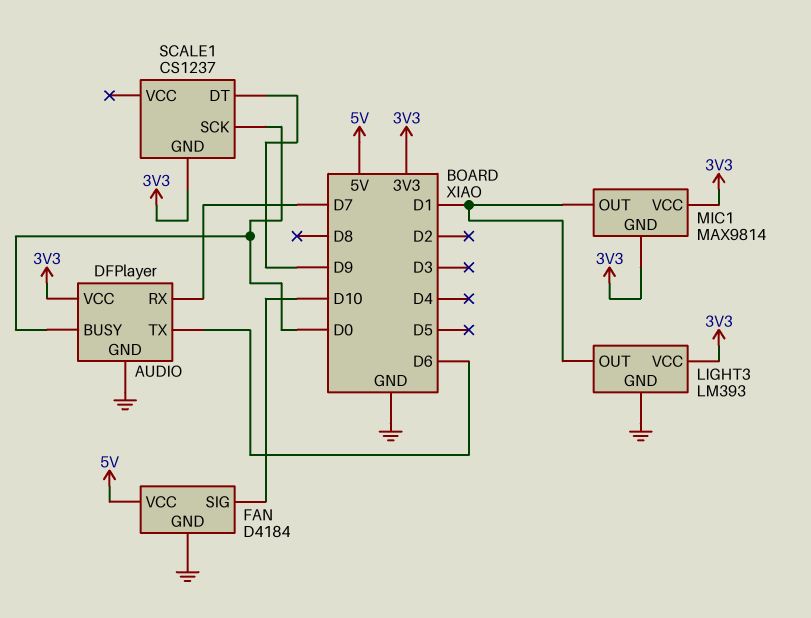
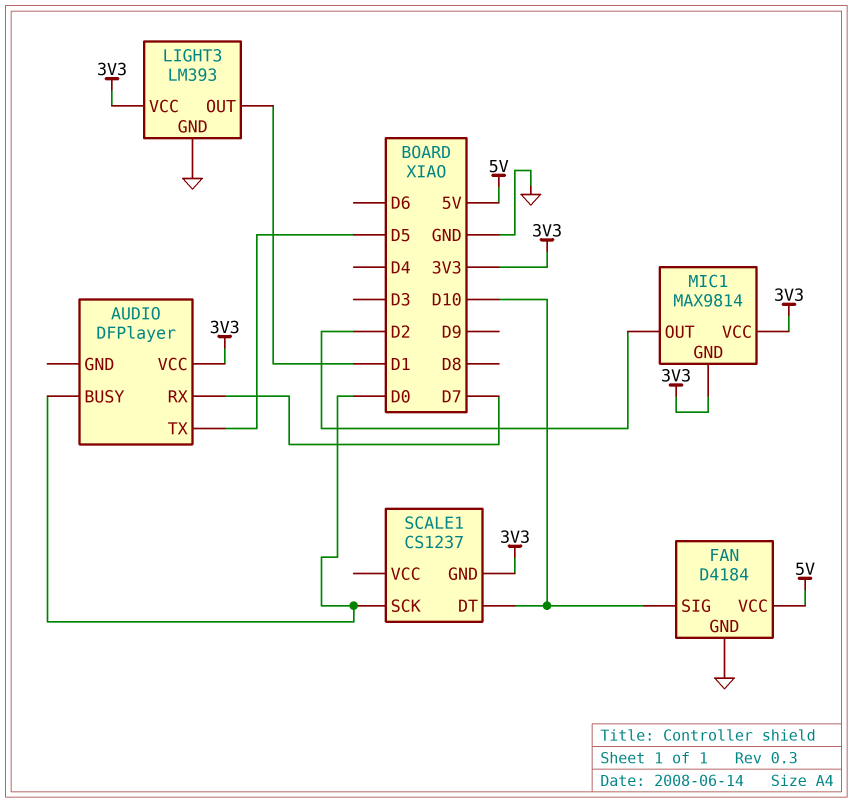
AUDIO pin GND: GND -> none
AUDIO pin TX: D6 -> D5
MIC1 pin OUT: D1 -> D2
SCALE1 pin DT: D9 -> D10

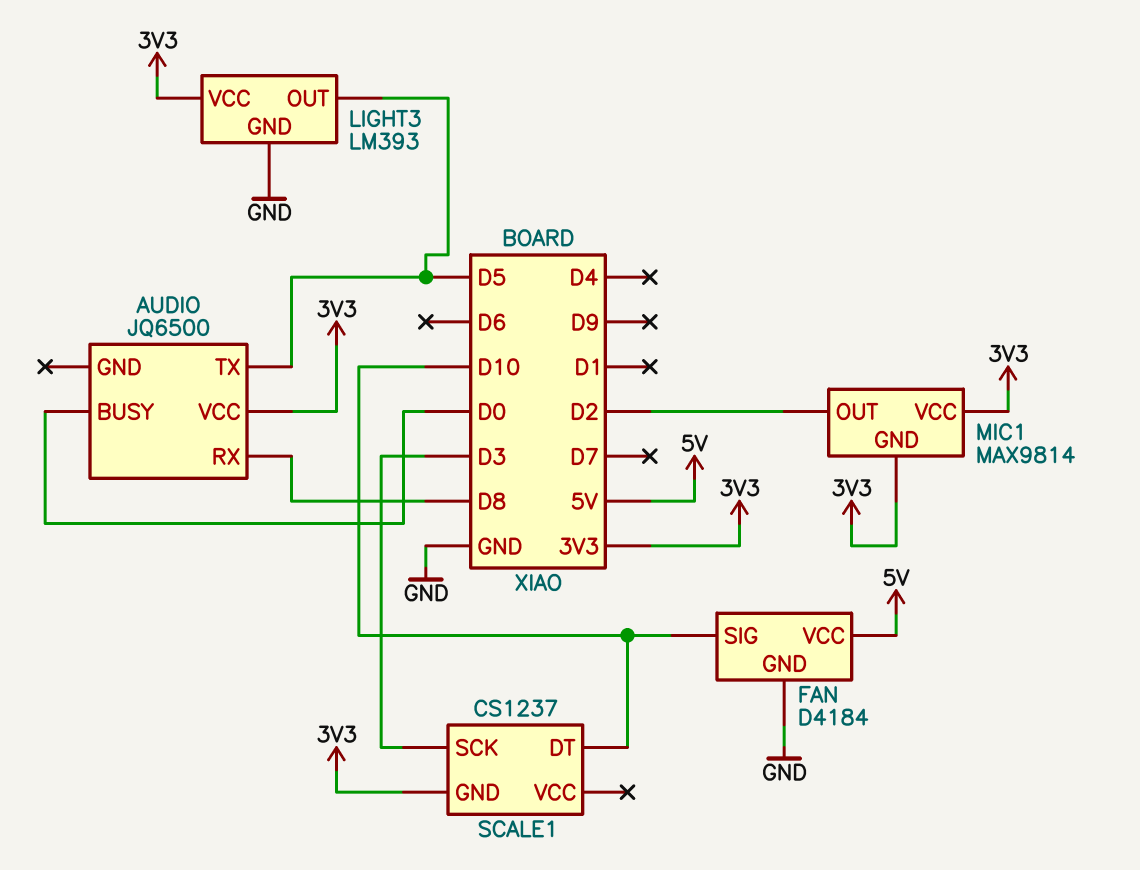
AUDIO: DFPlayer -> JQ6500
AUDIO pin RX: D7 -> D8
LIGHT3 pin OUT: D1 -> D5
SCALE1 pin SCK: D0 -> D3

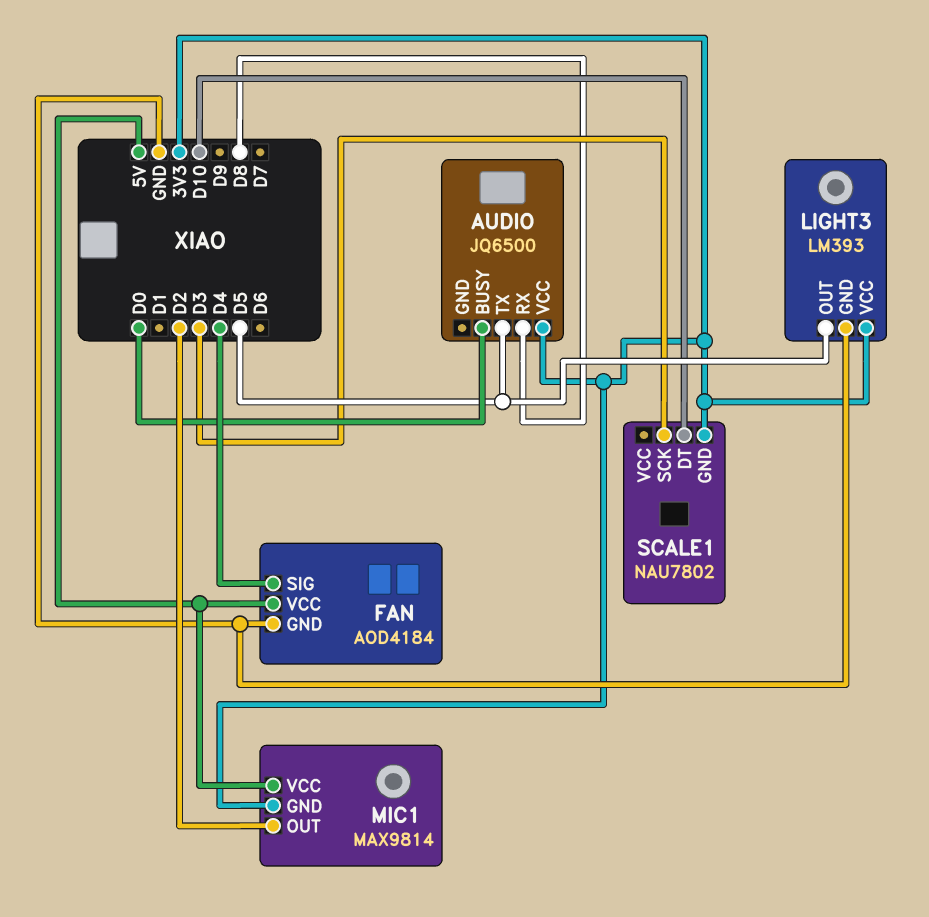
FAN: D4184 -> AOD4184
FAN pin SIG: D10 -> D4
MIC1 pin VCC: 3V3 -> 5V
SCALE1: CS1237 -> NAU7802

